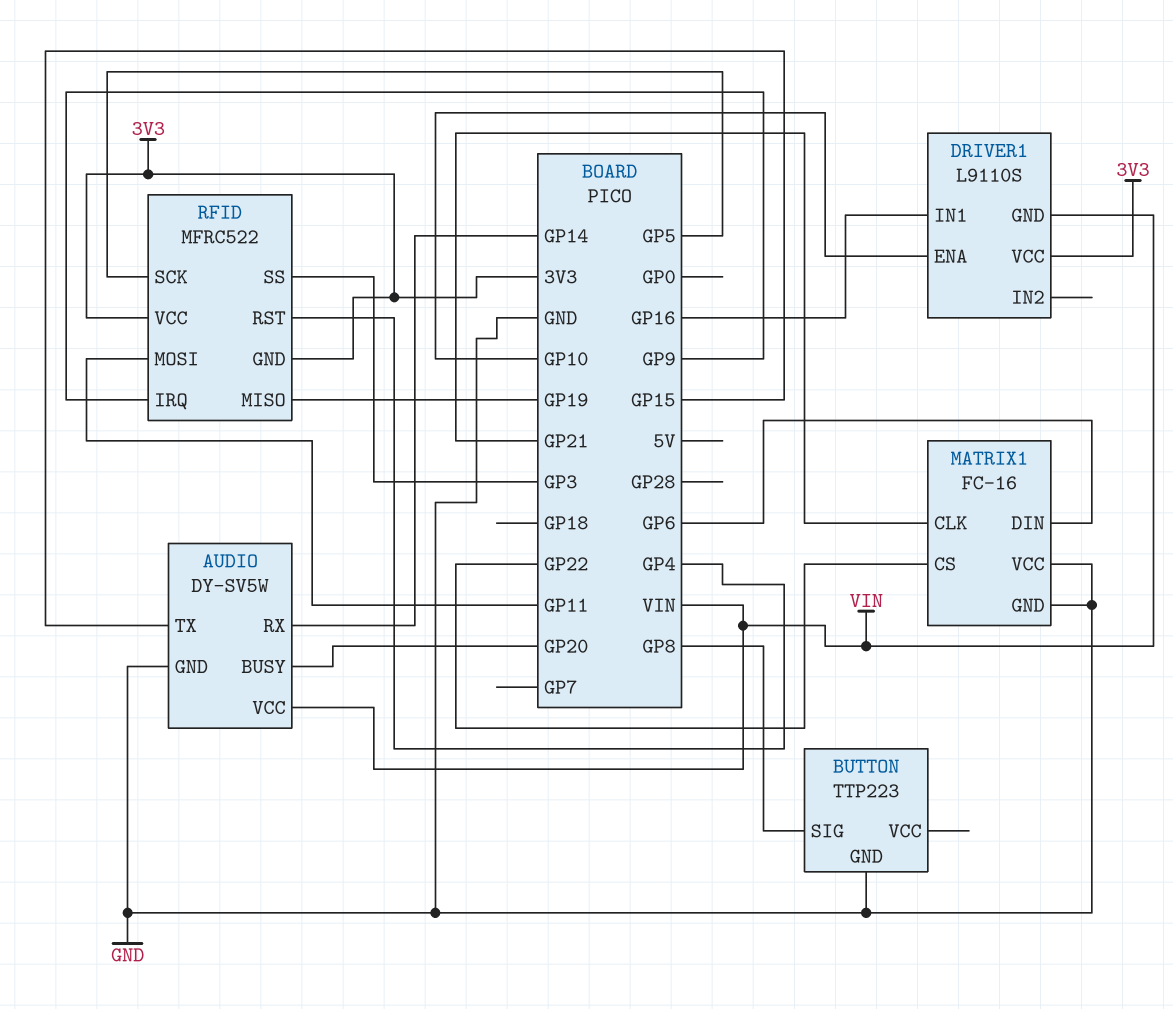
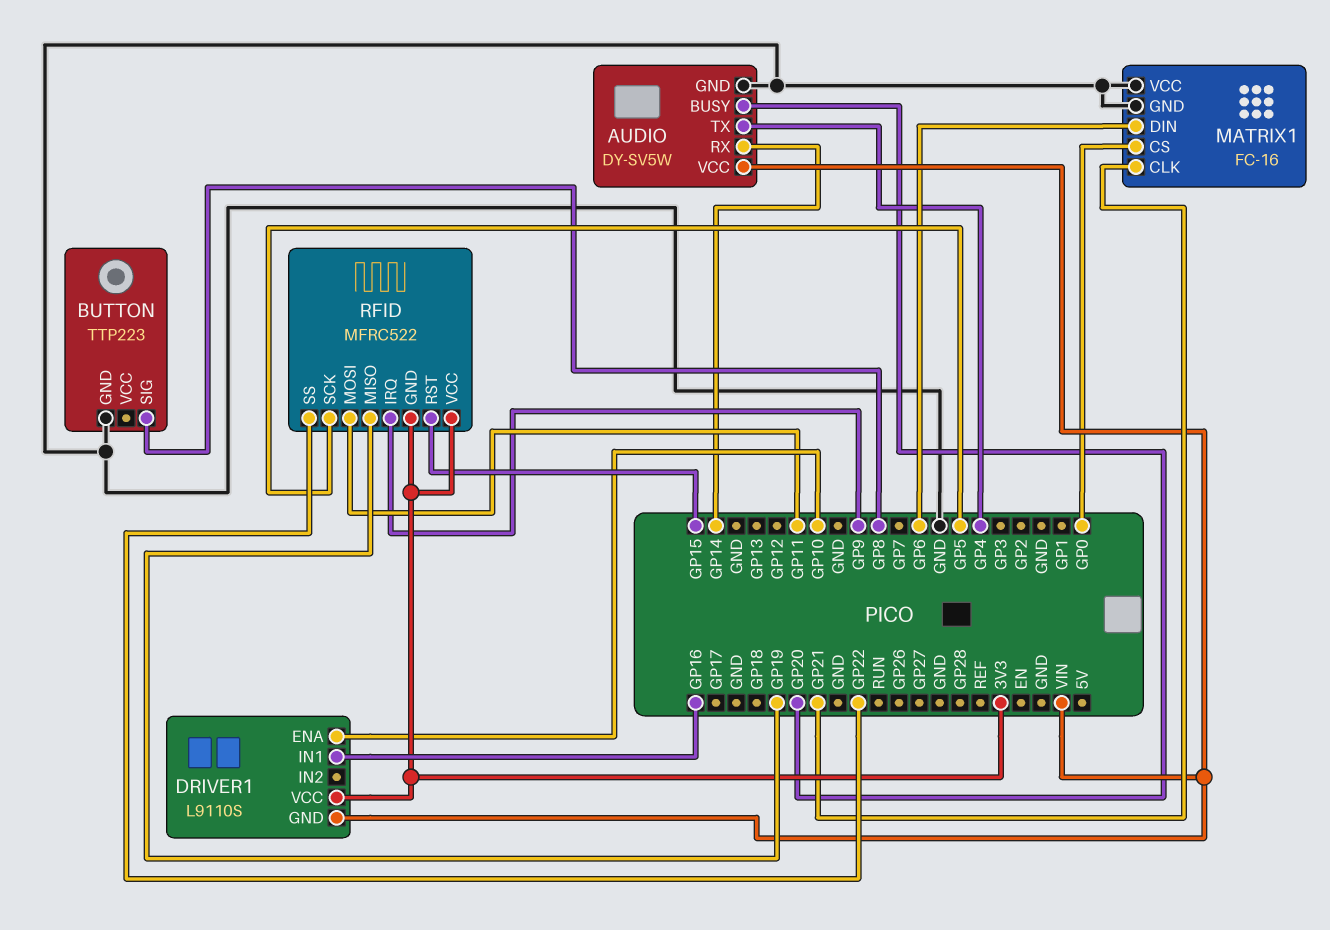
AUDIO pin TX: GP15 -> GP4
MATRIX1 pin CS: GP22 -> GP0
RFID pin RST: GP4 -> GP15
RFID pin SS: GP3 -> GP22

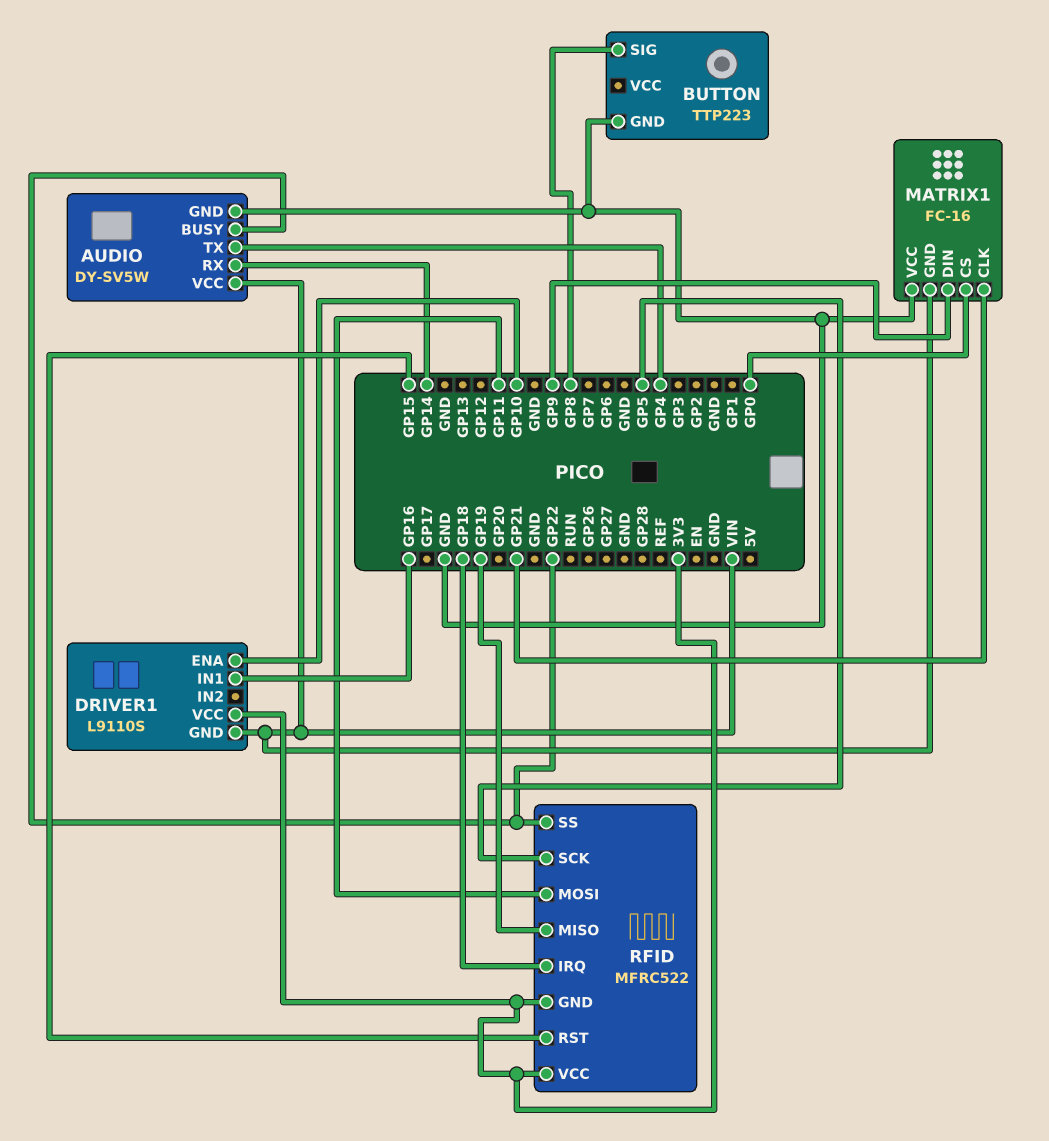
AUDIO pin BUSY: GP20 -> GP22
MATRIX1 pin DIN: GP6 -> GP9
MATRIX1 pin GND: GND -> VIN
RFID pin IRQ: GP9 -> GP18

